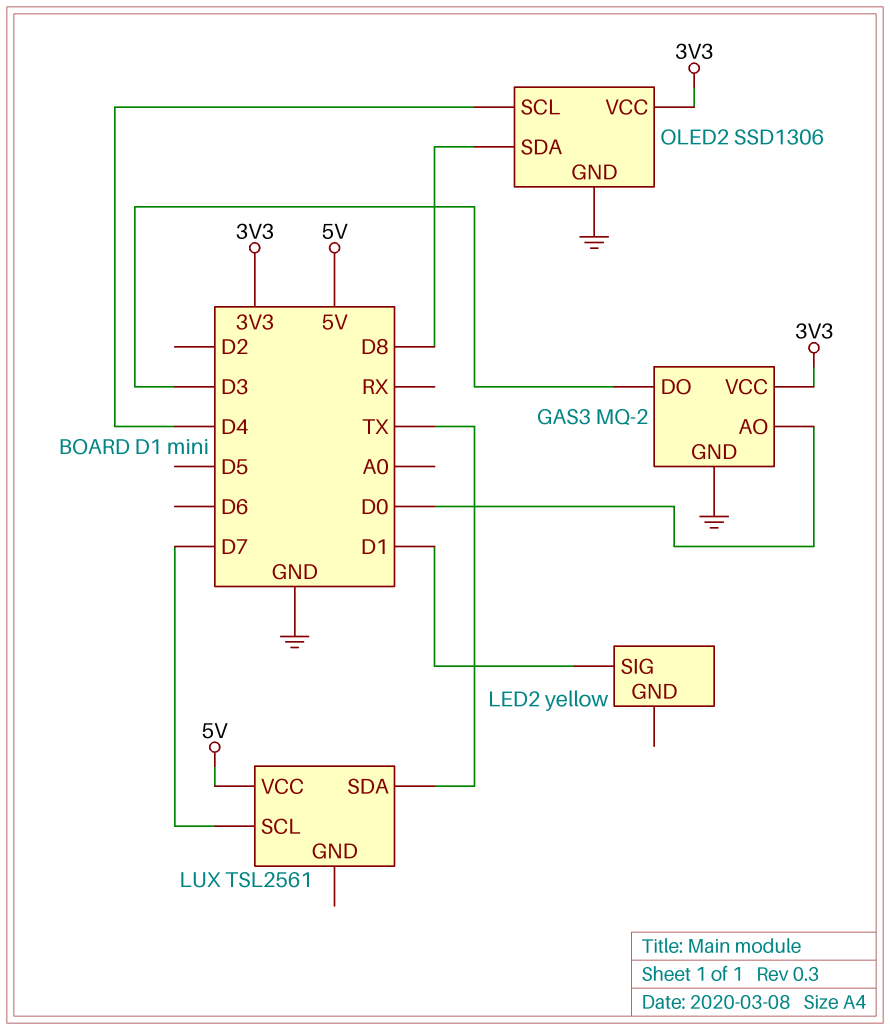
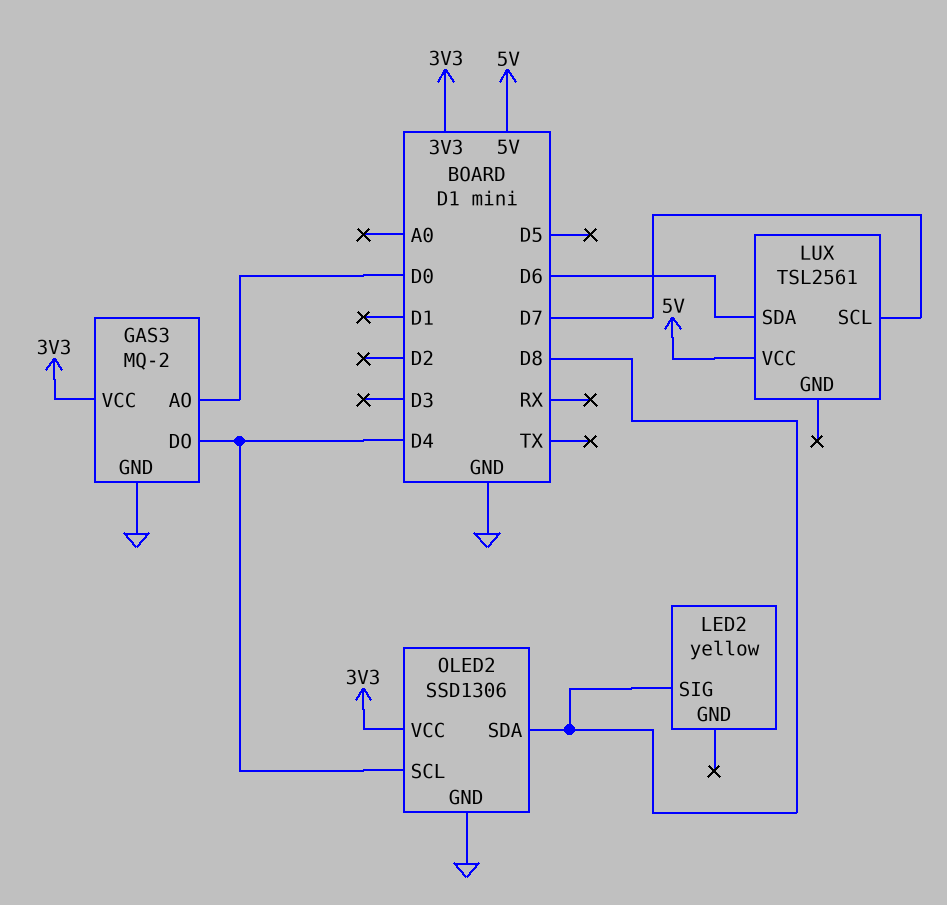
GAS3 pin DO: D3 -> D4
LED2 pin SIG: D1 -> D8
LUX pin SDA: TX -> D6

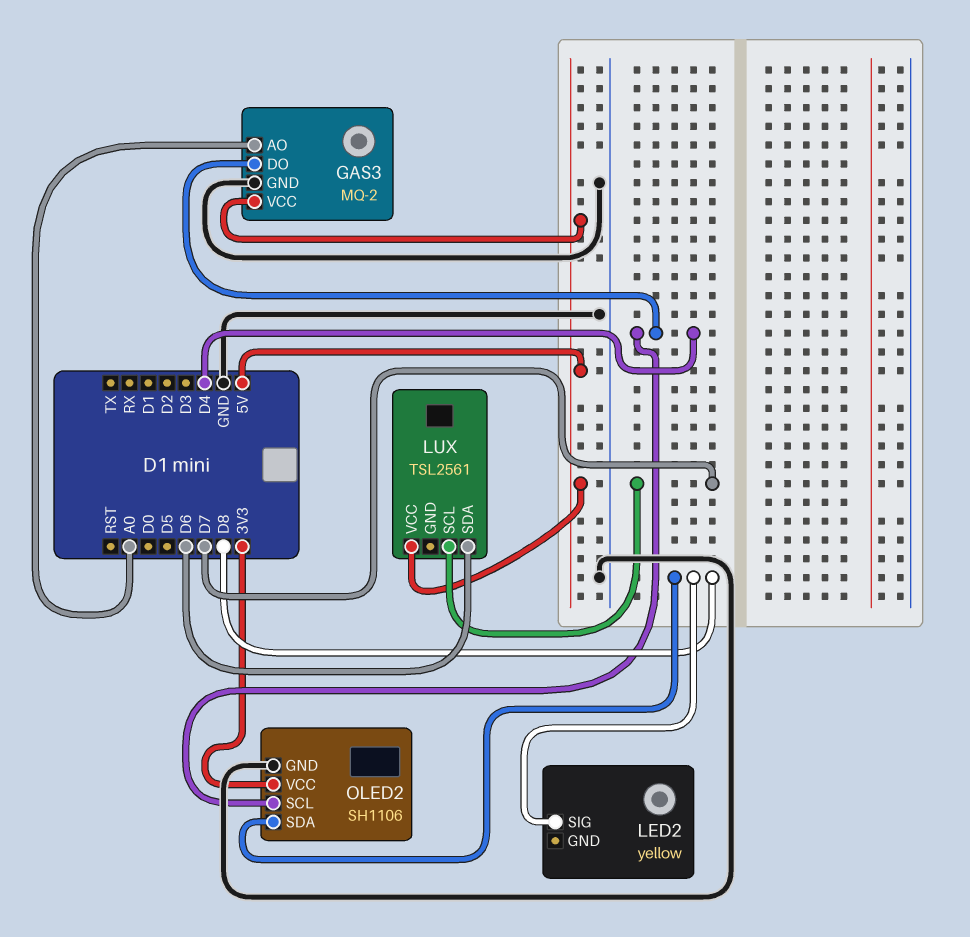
GAS3 pin AO: D0 -> A0
GAS3 pin VCC: 3V3 -> 5V
OLED2: SSD1306 -> SH1106

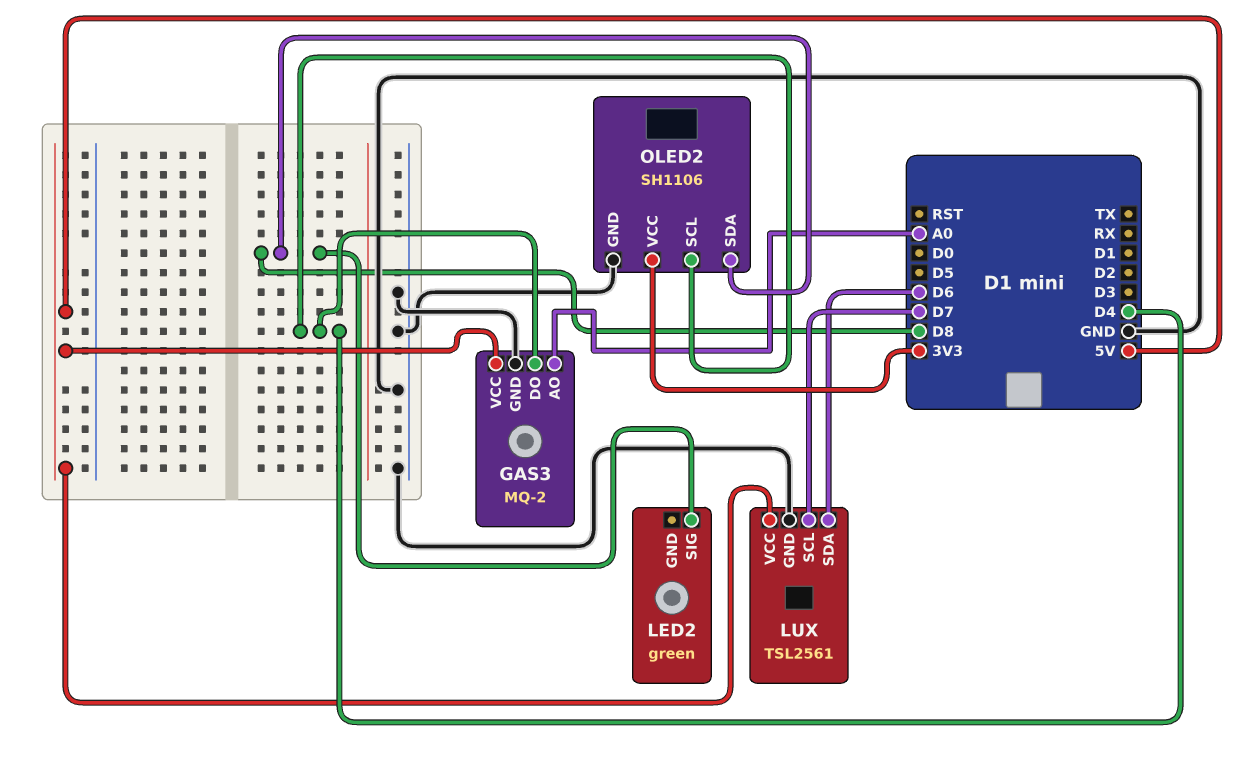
LED2: yellow -> green
LUX pin GND: none -> GND

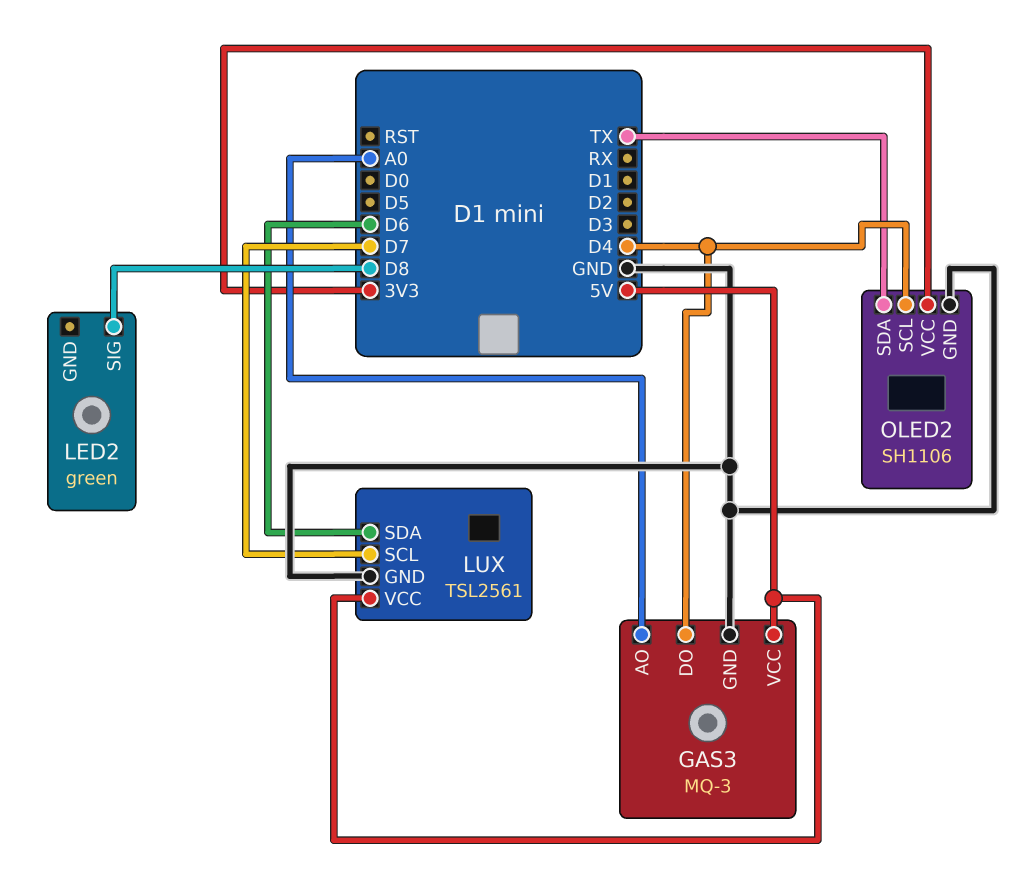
GAS3: MQ-2 -> MQ-3
OLED2 pin SDA: D8 -> TX

